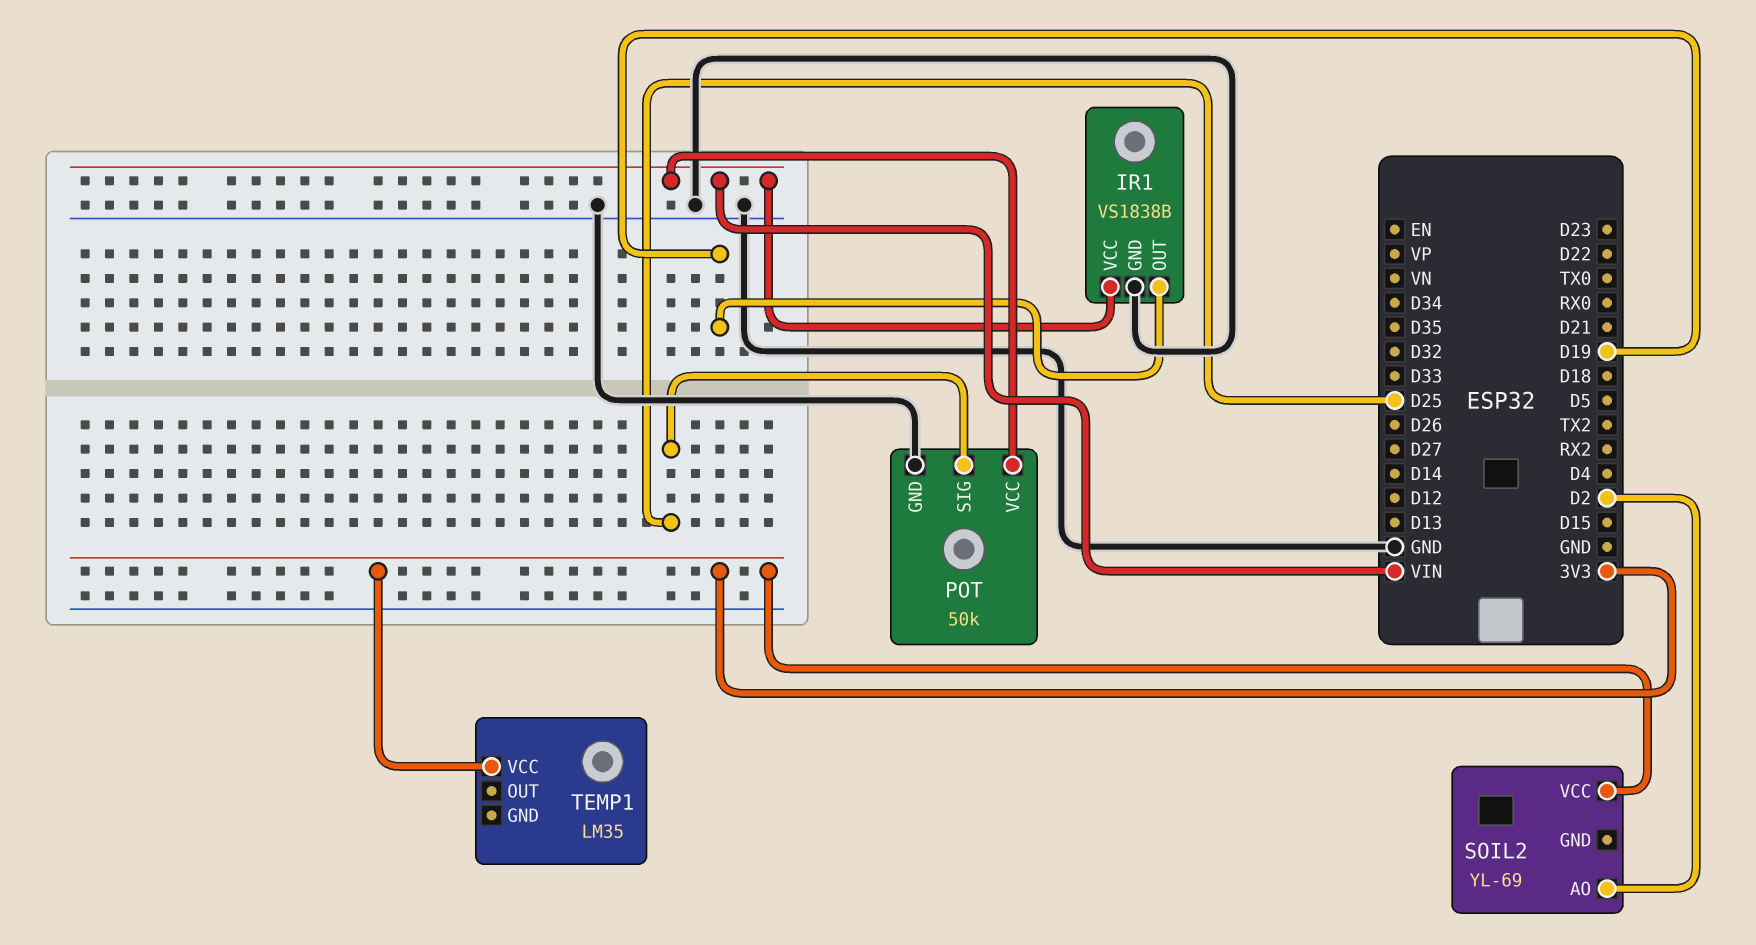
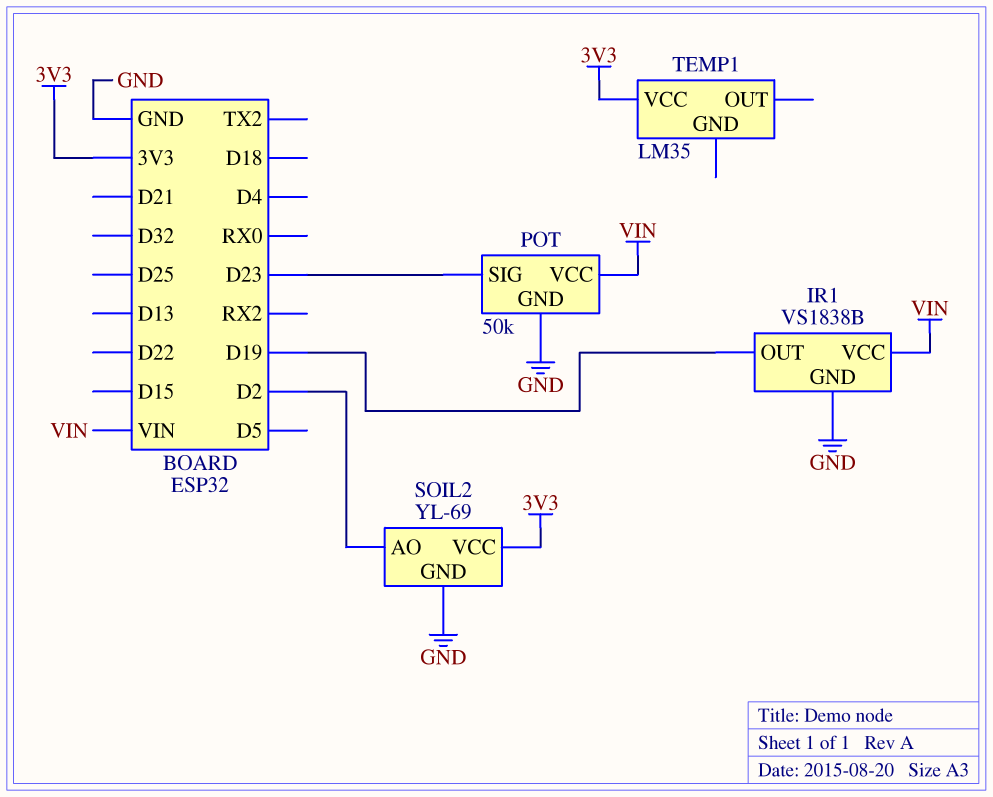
POT pin SIG: D25 -> D23
SOIL2 pin GND: none -> GND

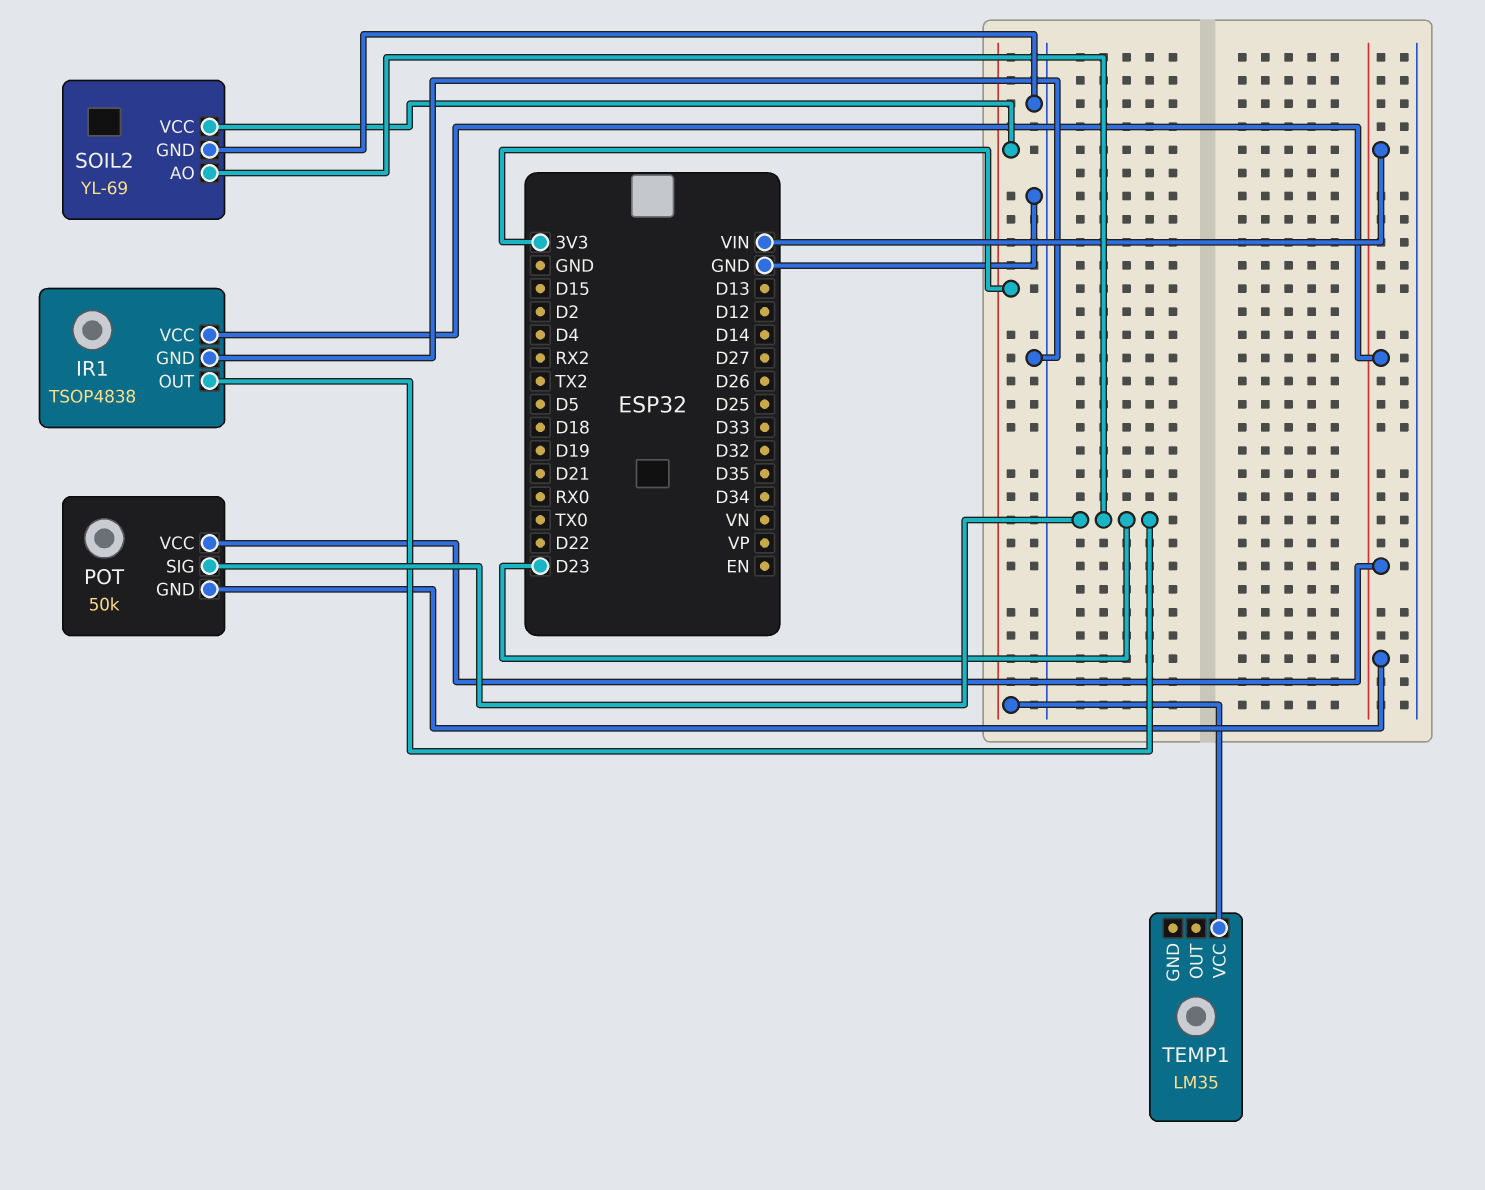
IR1: VS1838B -> TSOP4838
IR1 pin OUT: D19 -> D23
POT pin GND: GND -> VIN
SOIL2 pin AO: D2 -> D23

